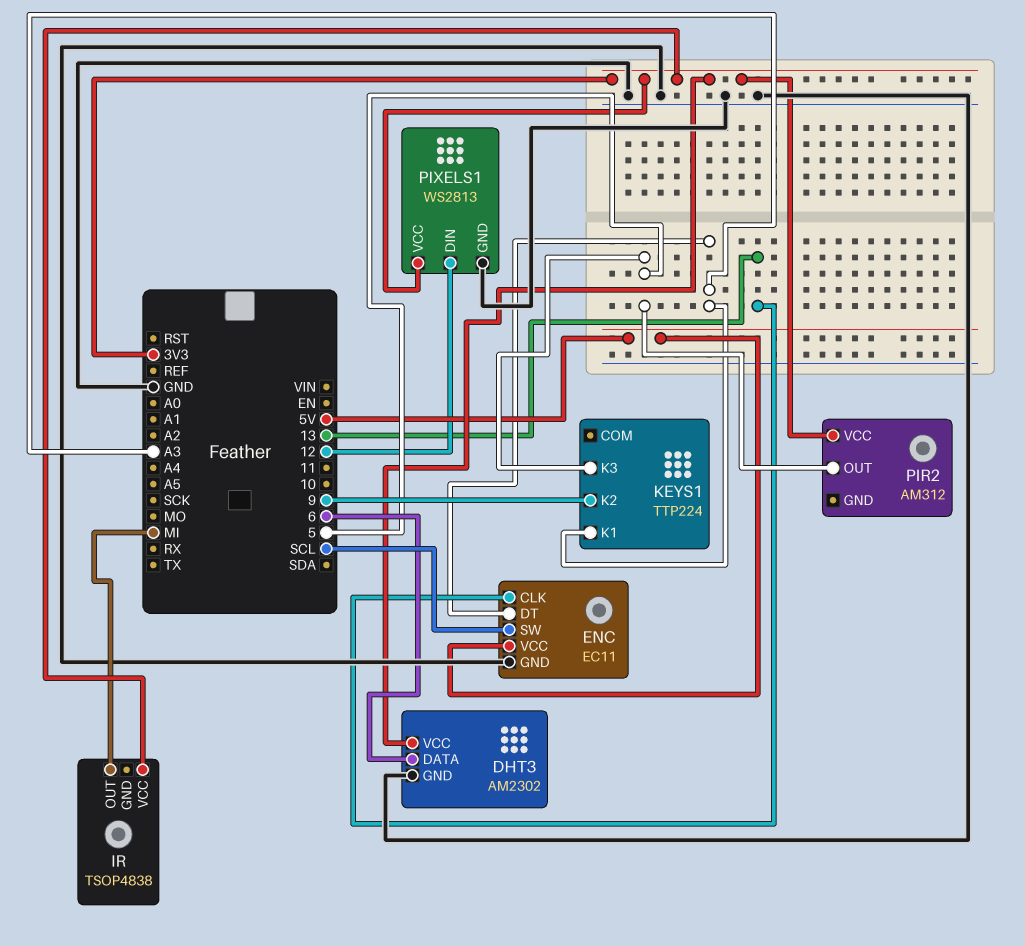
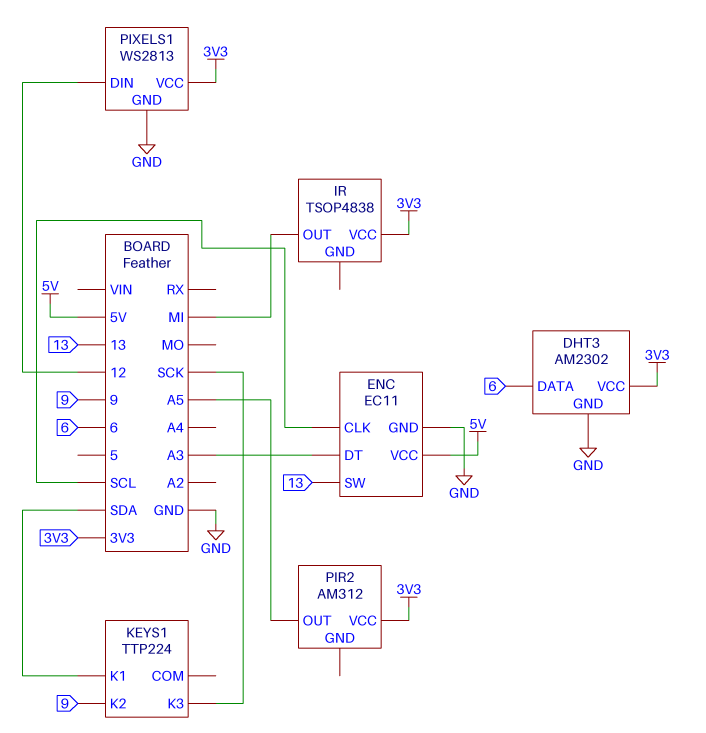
ENC pin CLK: 13 -> SCL
ENC pin SW: SCL -> 13
KEYS1 pin K1: A3 -> SDA
KEYS1 pin K3: 5 -> SCK
PIR2 pin OUT: 5 -> A5

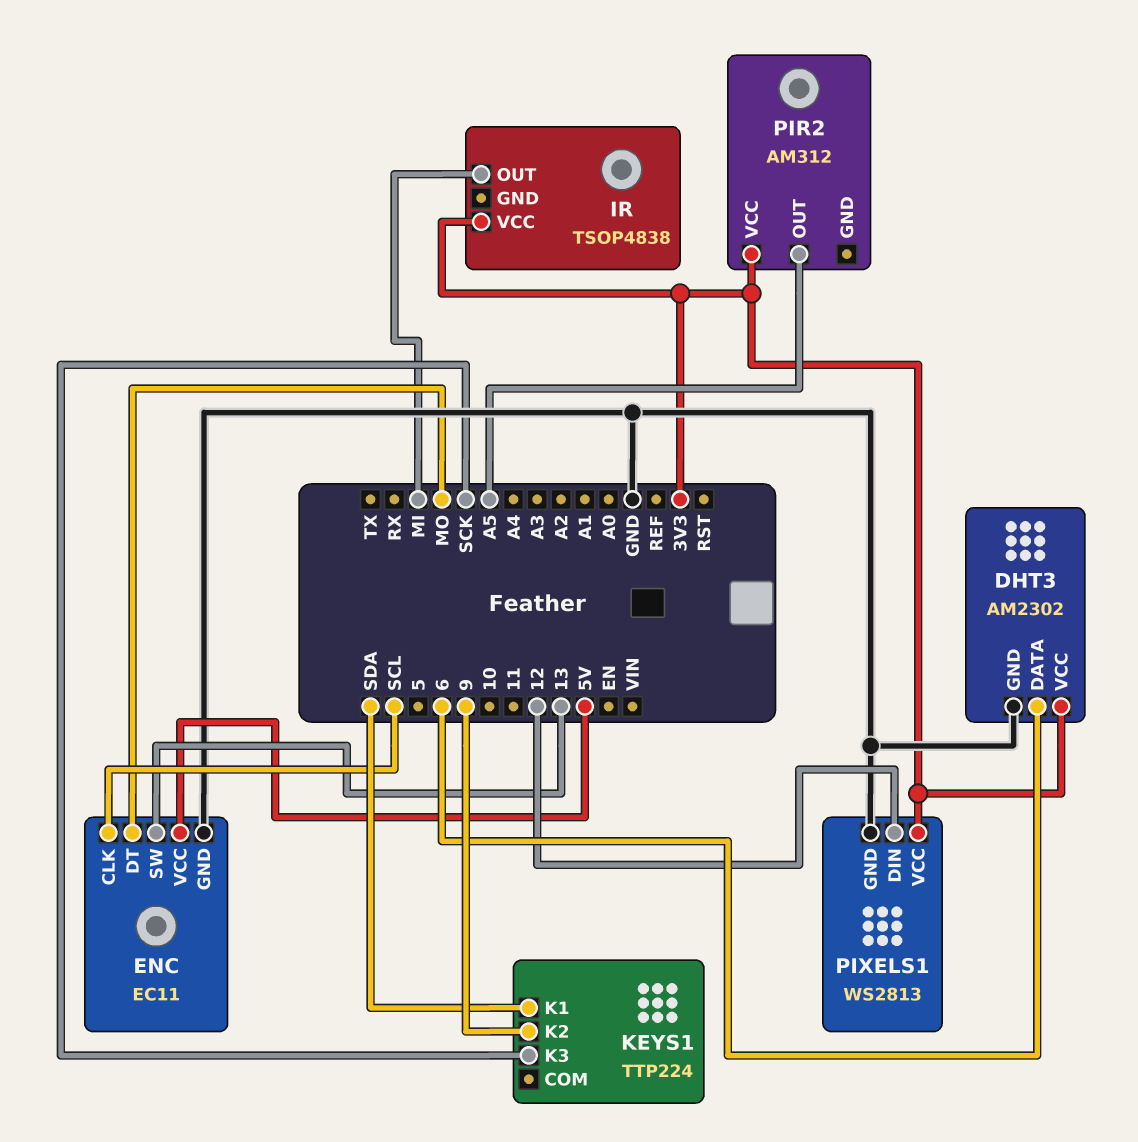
ENC pin DT: A3 -> MO

